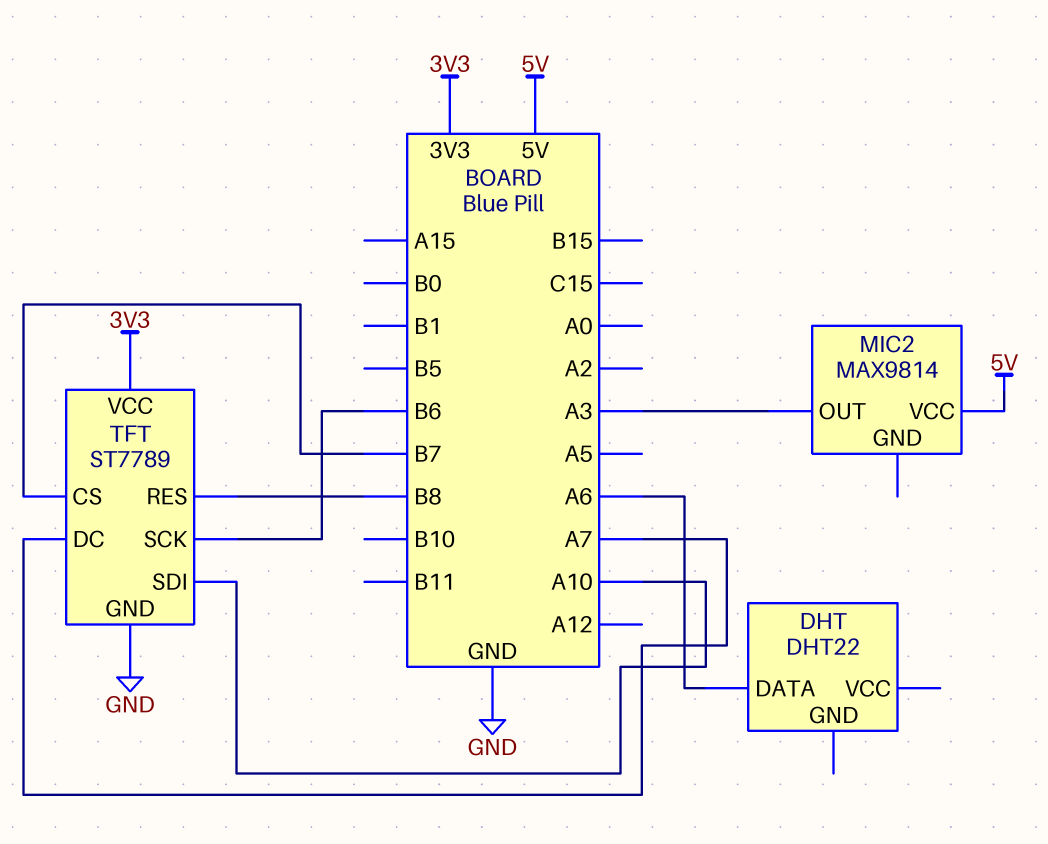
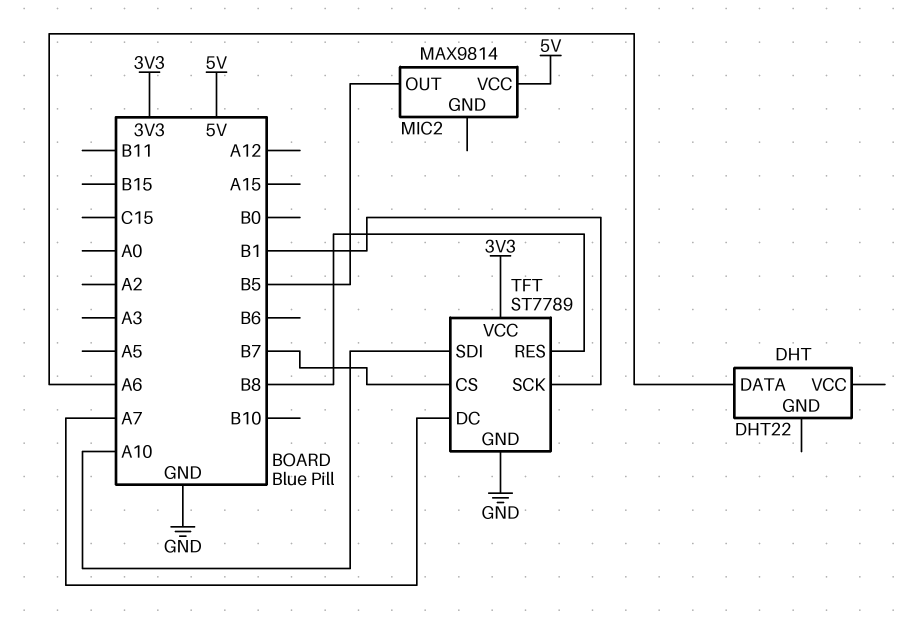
MIC2 pin OUT: A3 -> B5
TFT pin SCK: B6 -> B1

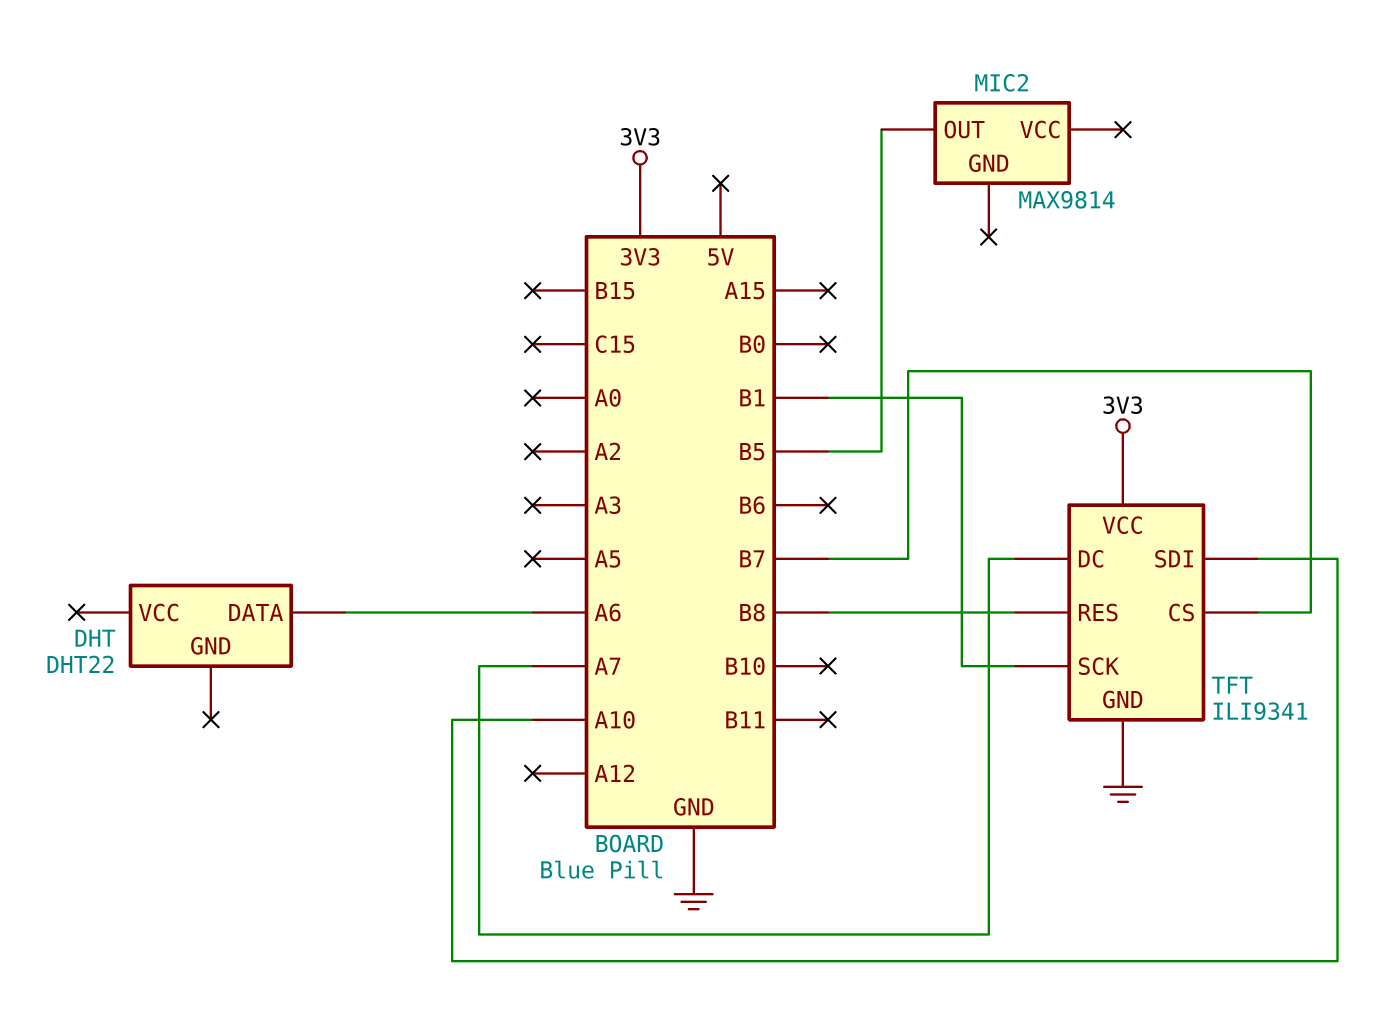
MIC2 pin VCC: 5V -> none
TFT: ST7789 -> ILI9341

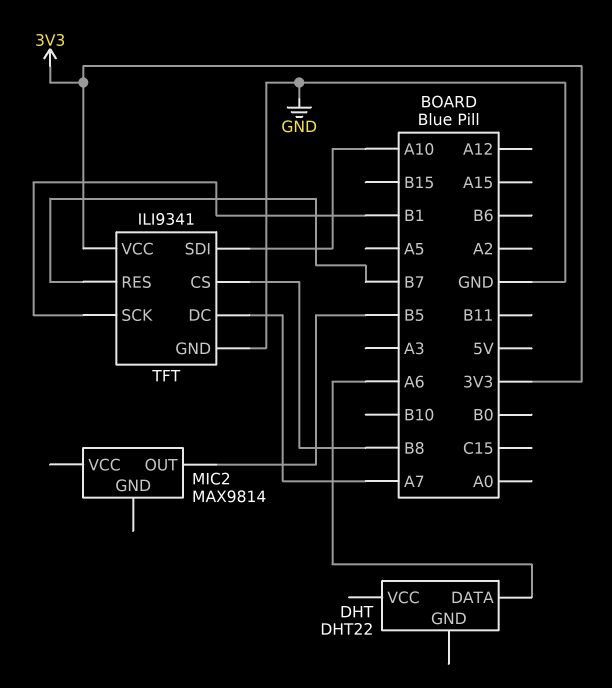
TFT pin CS: B7 -> B8
TFT pin RES: B8 -> B7

